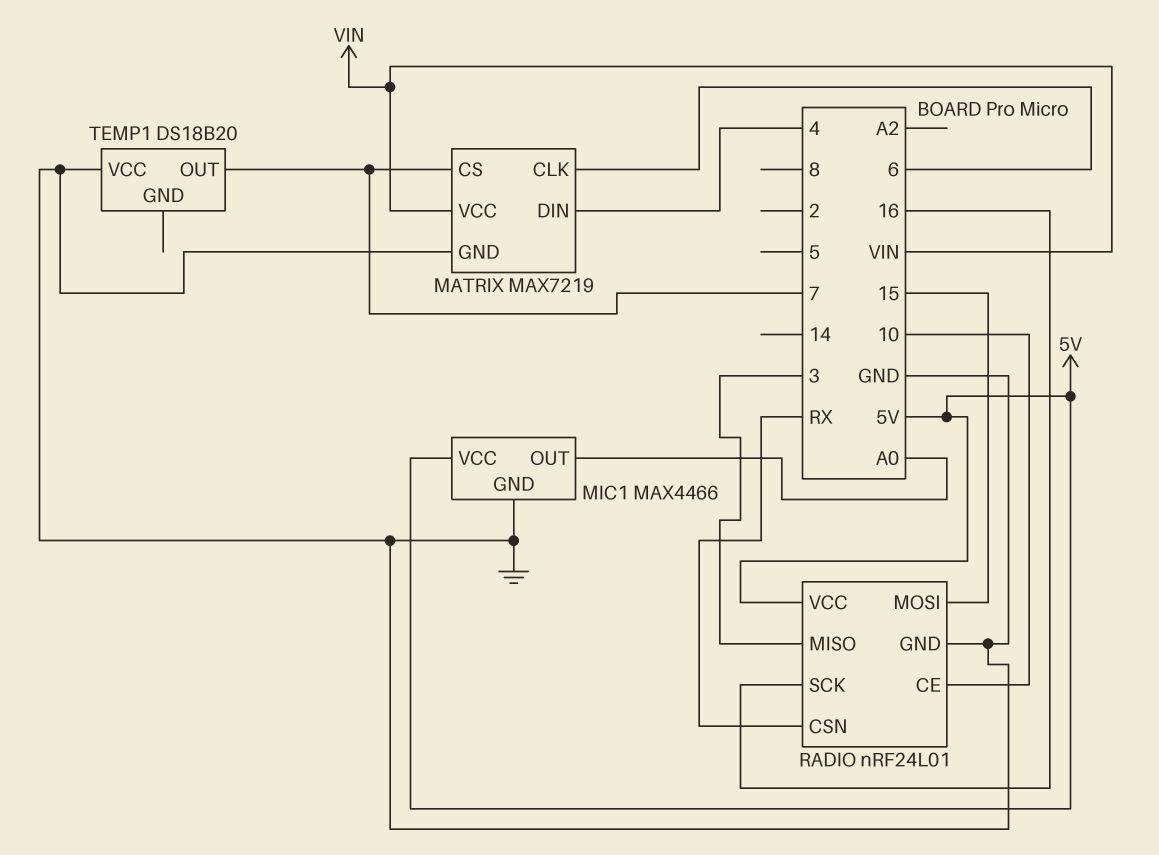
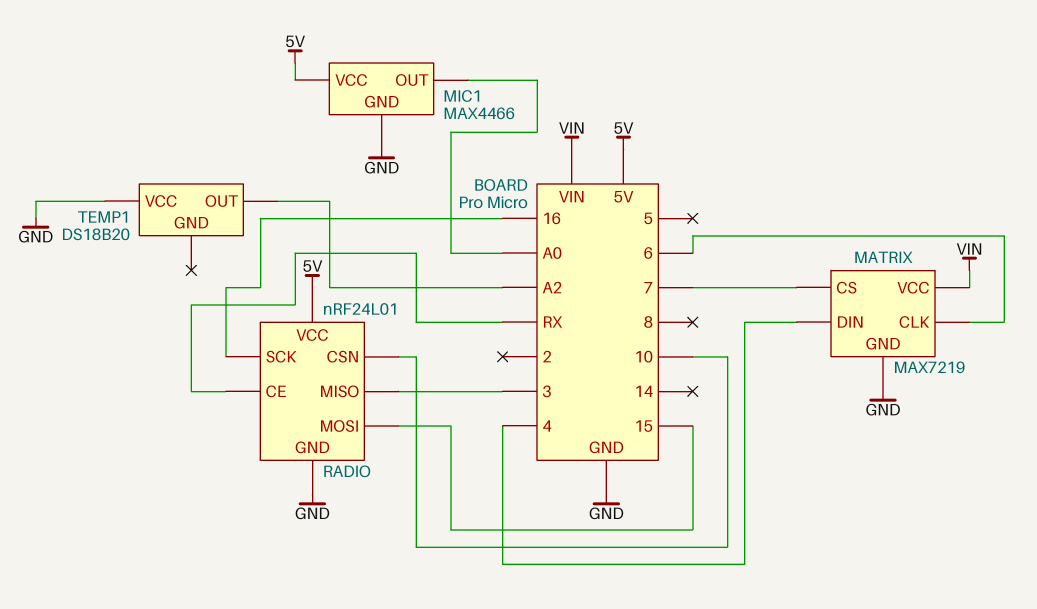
RADIO pin CE: 10 -> RX
RADIO pin CSN: RX -> 10
TEMP1 pin OUT: 7 -> A2

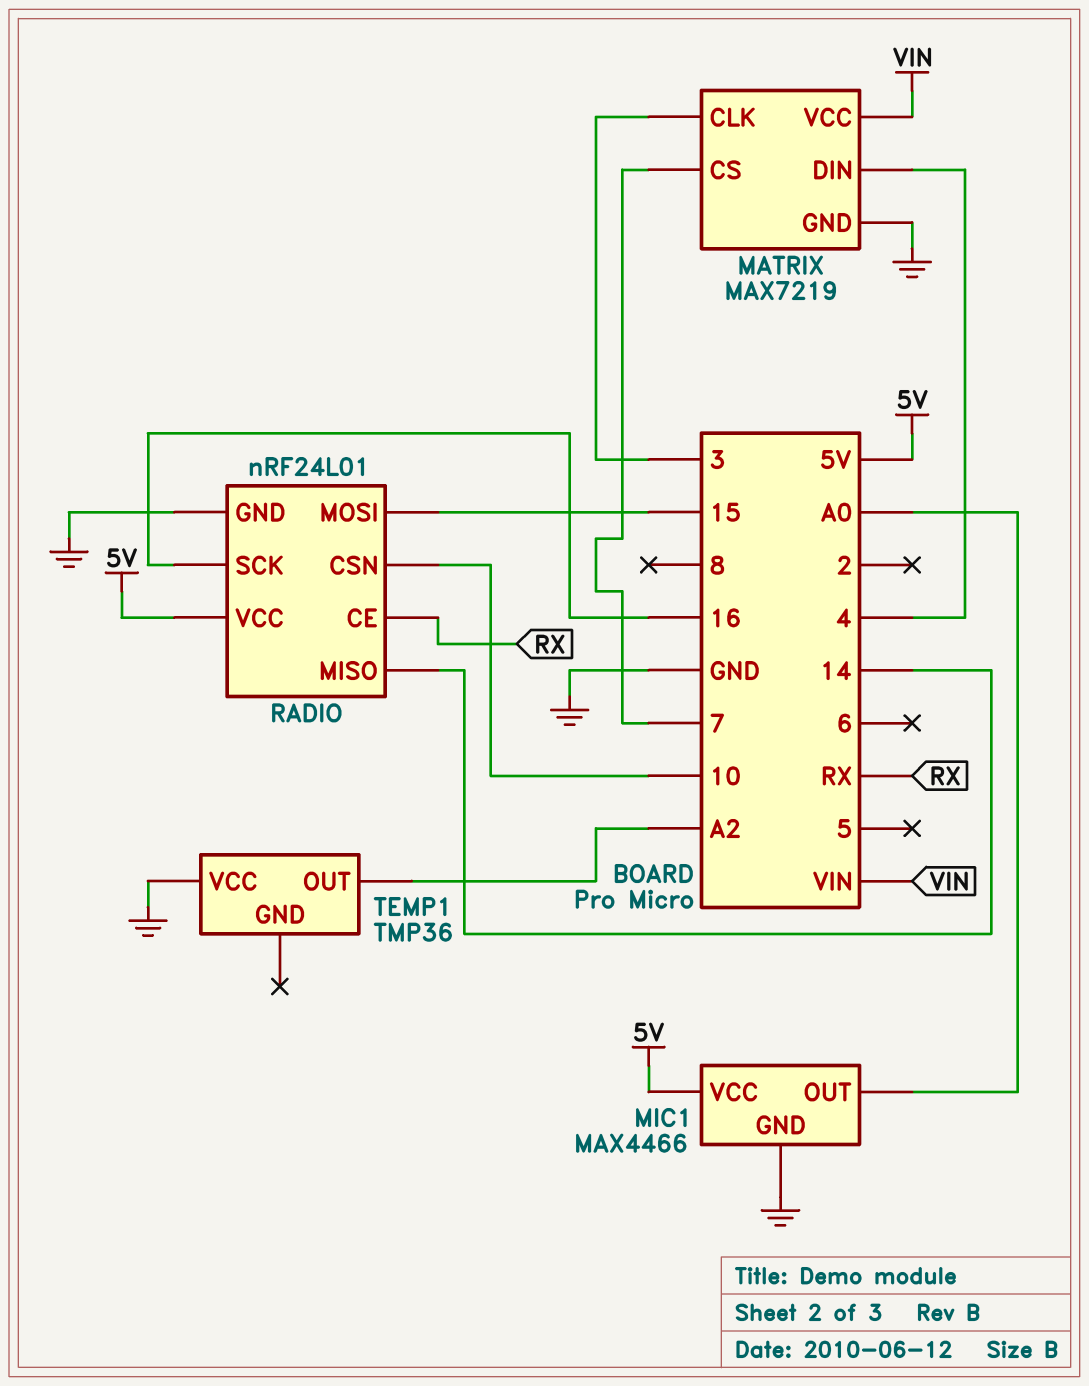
MATRIX pin CLK: 6 -> 3
RADIO pin MISO: 3 -> 14
TEMP1: DS18B20 -> TMP36

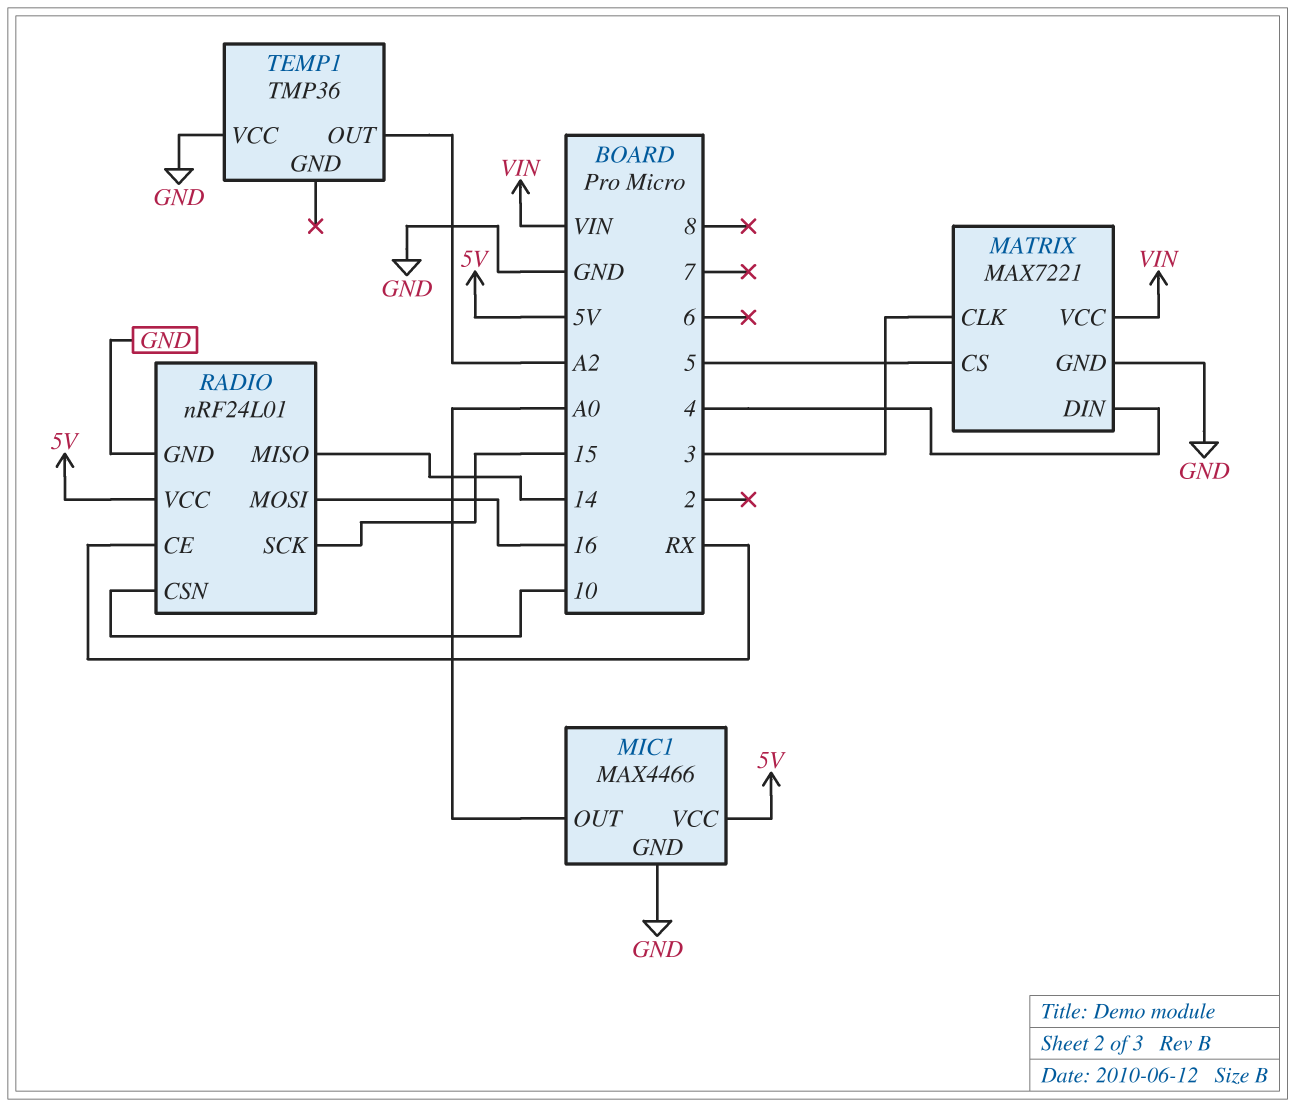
MATRIX: MAX7219 -> MAX7221
MATRIX pin CS: 7 -> 5
RADIO pin MOSI: 15 -> 16
RADIO pin SCK: 16 -> 15

